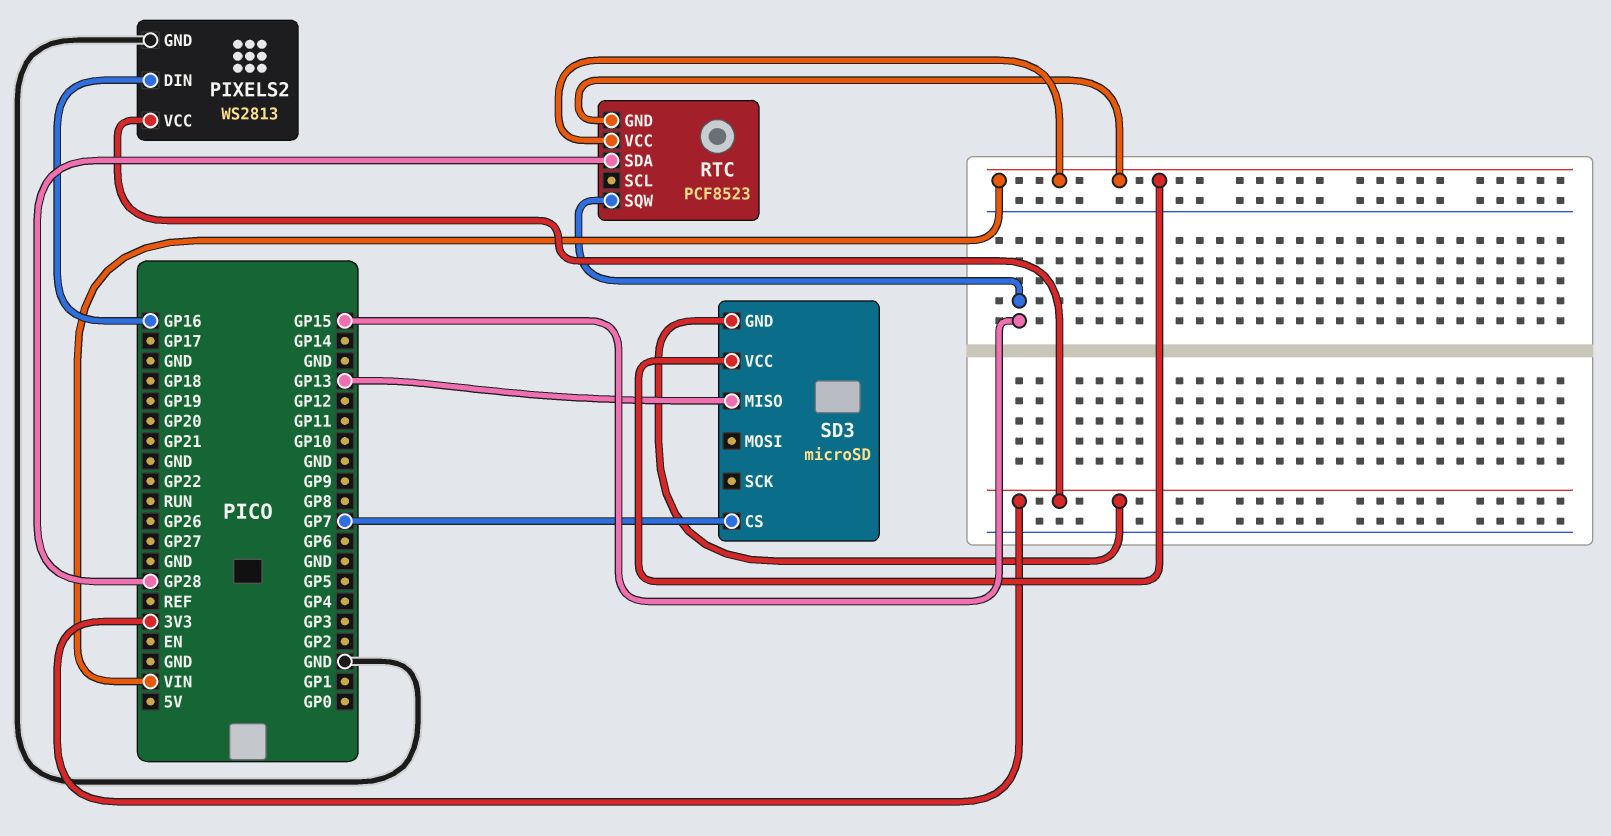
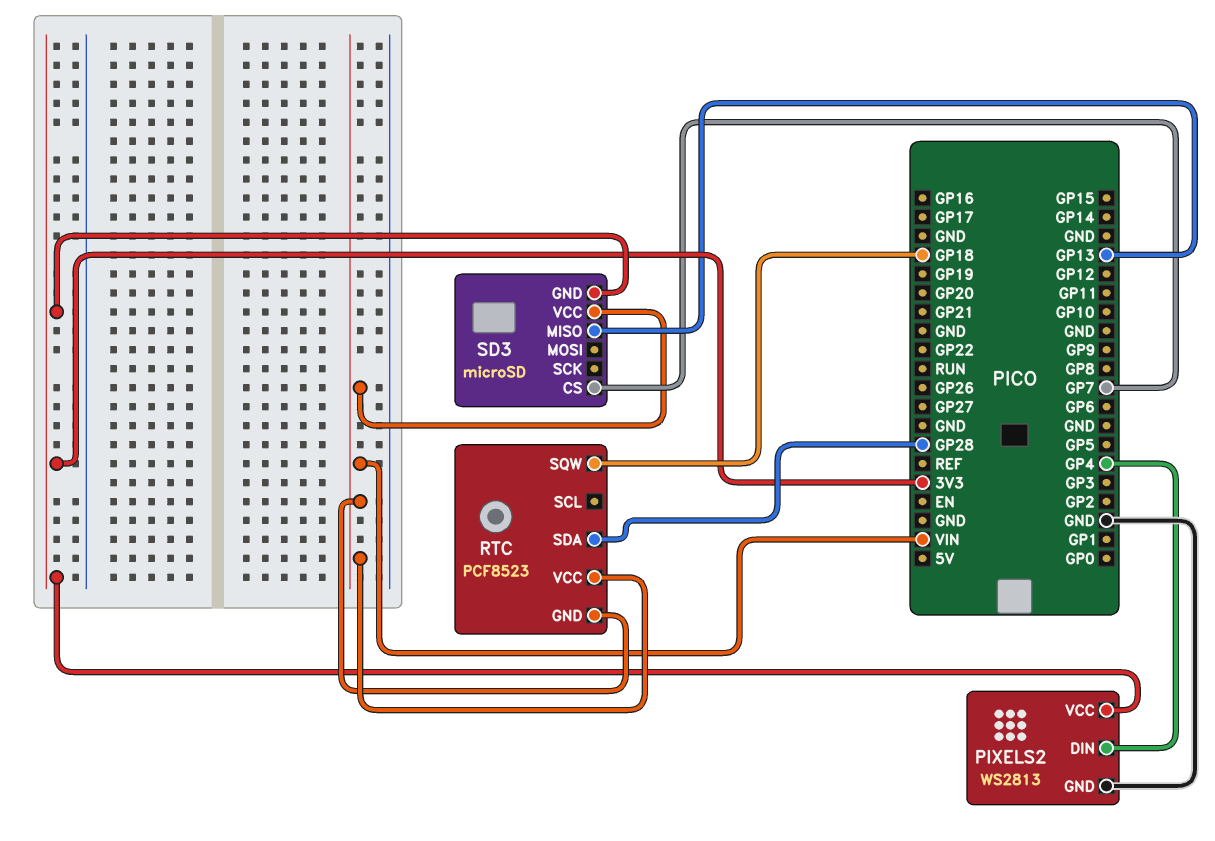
PIXELS2 pin DIN: GP16 -> GP4
RTC pin SQW: GP15 -> GP18

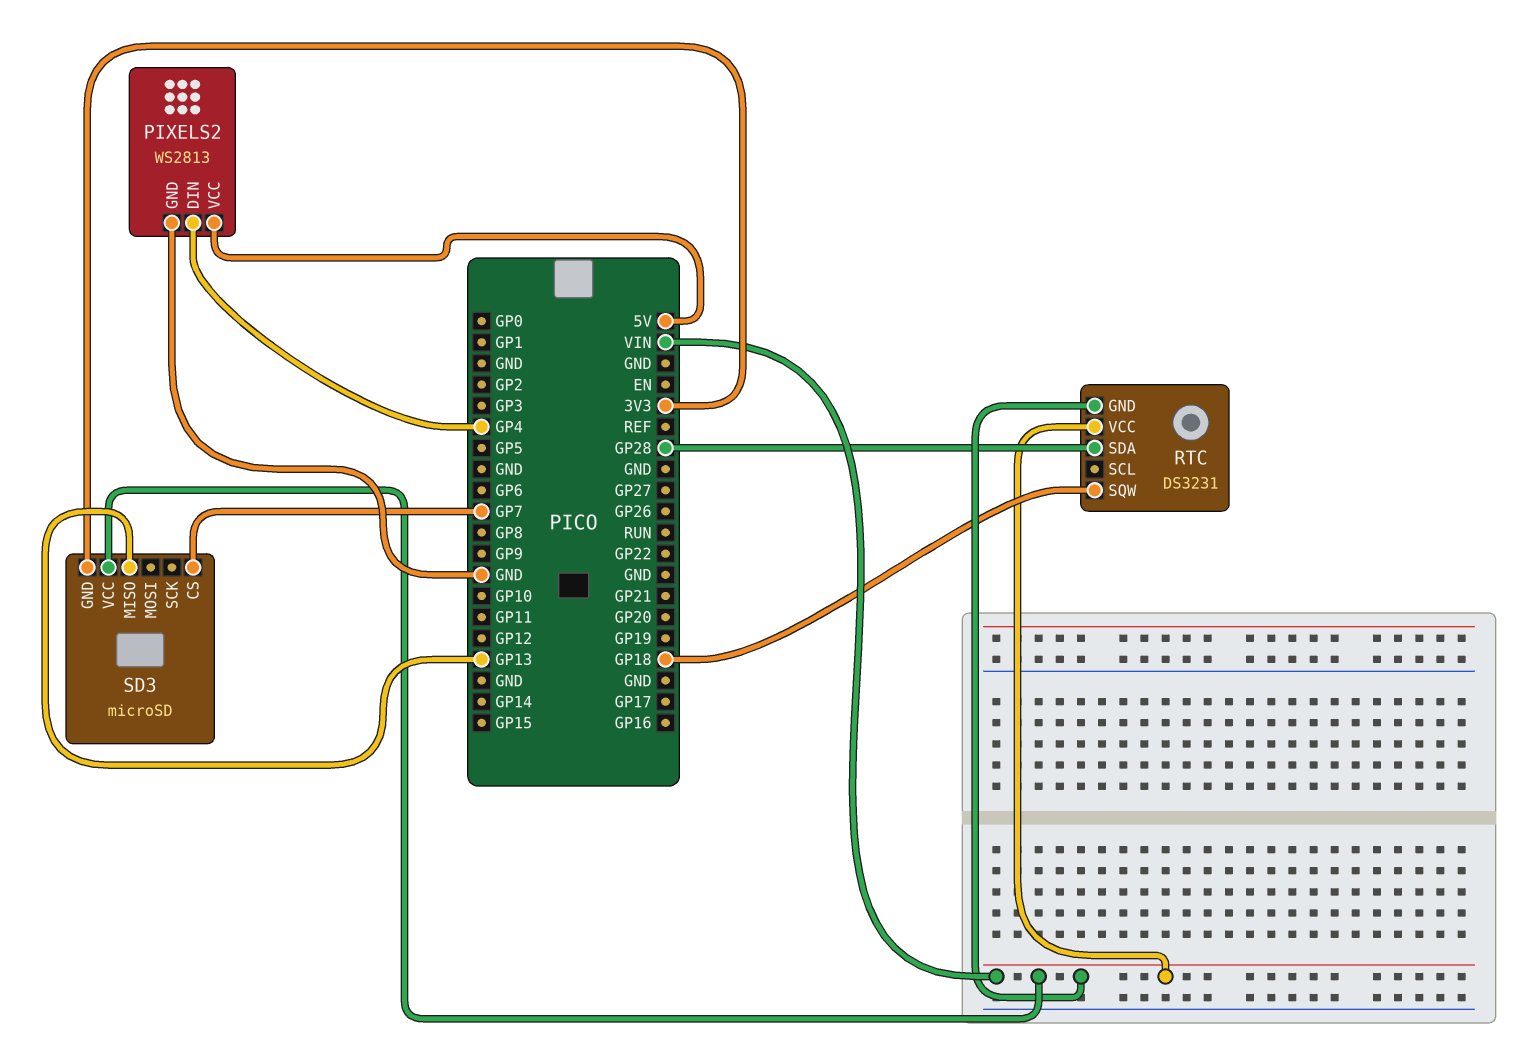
PIXELS2 pin VCC: 3V3 -> 5V
RTC: PCF8523 -> DS3231

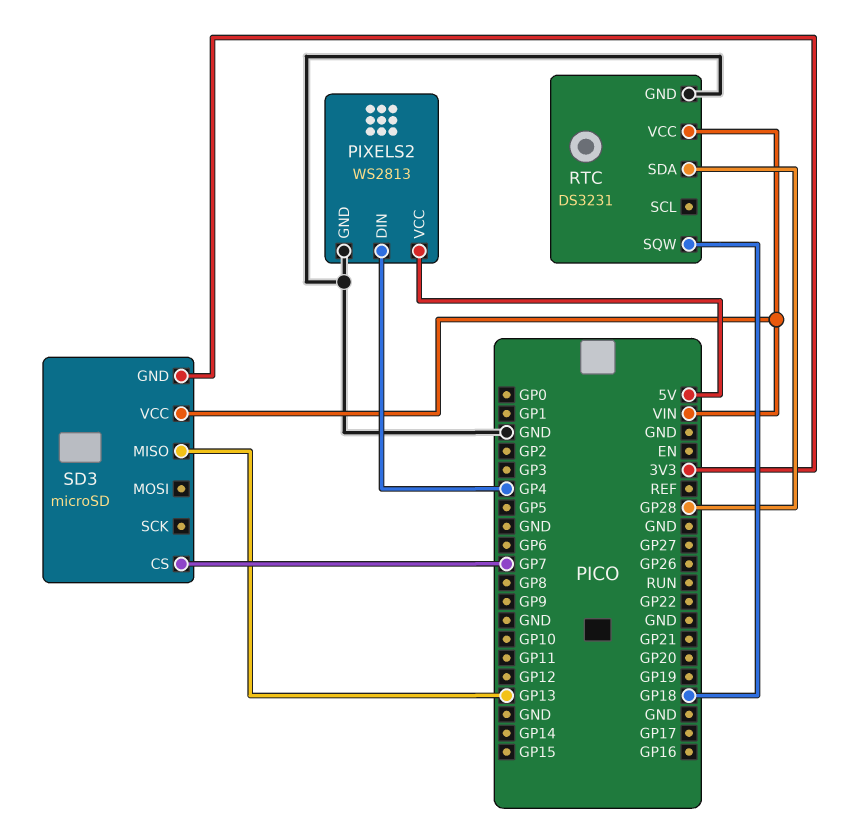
RTC pin GND: VIN -> GND

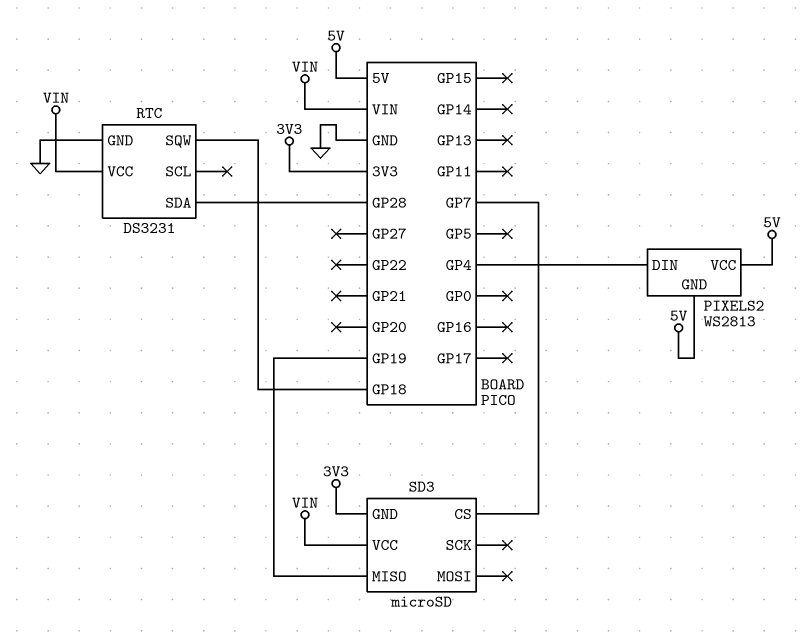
PIXELS2 pin GND: GND -> 5V
SD3 pin MISO: GP13 -> GP19

